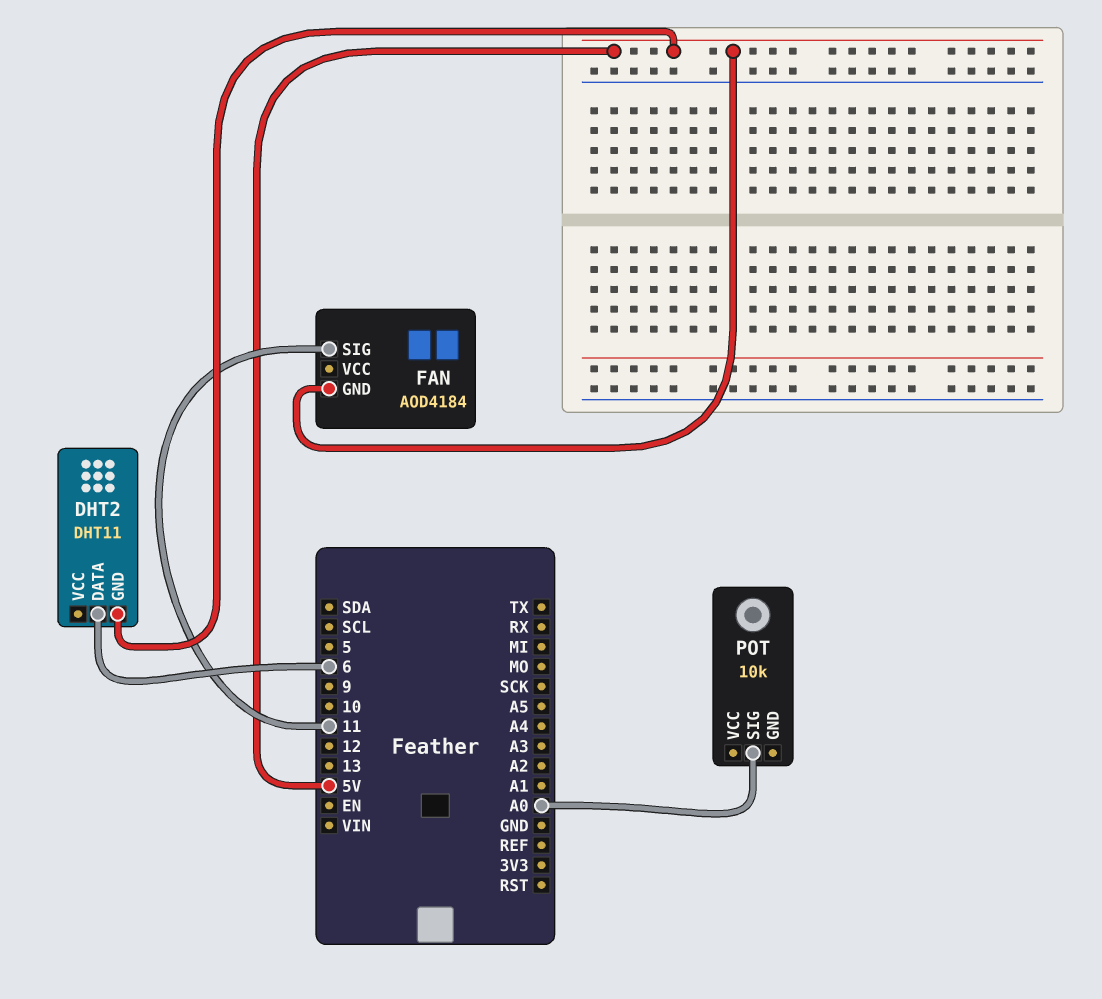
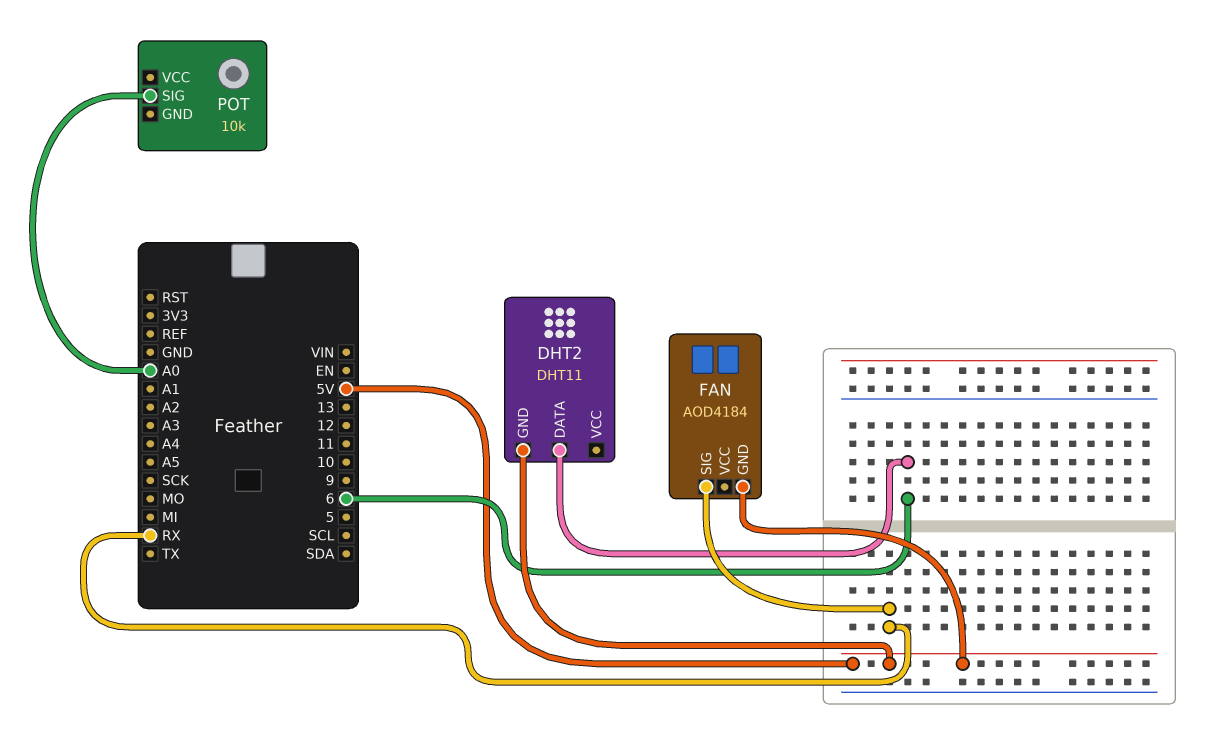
FAN pin SIG: 11 -> RX

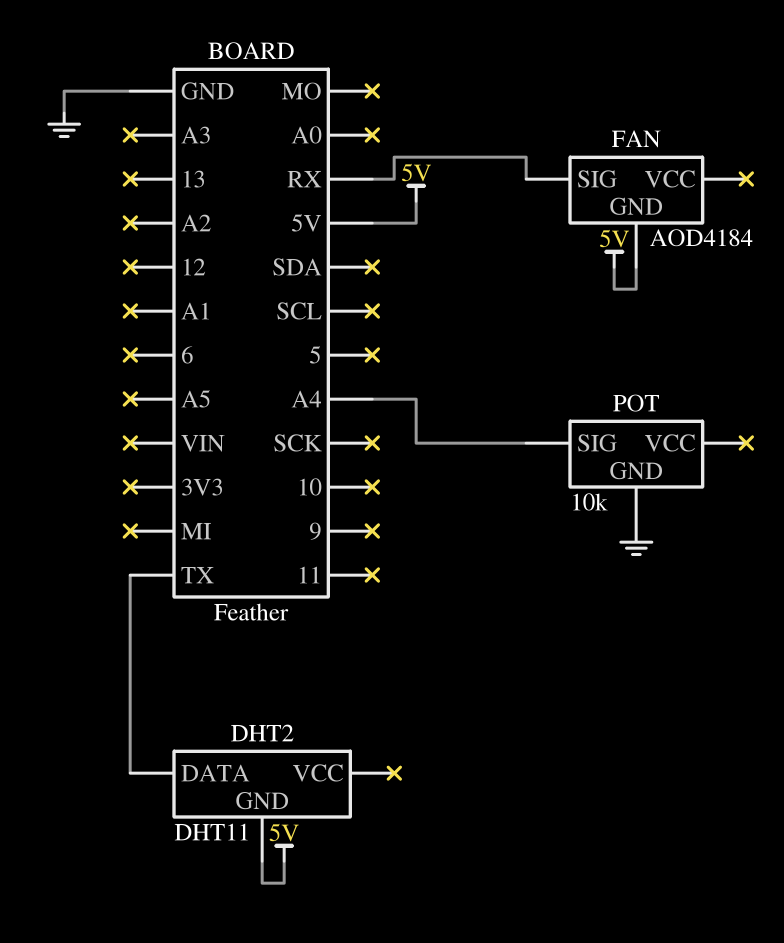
DHT2 pin DATA: 6 -> TX
POT pin GND: none -> GND
POT pin SIG: A0 -> A4

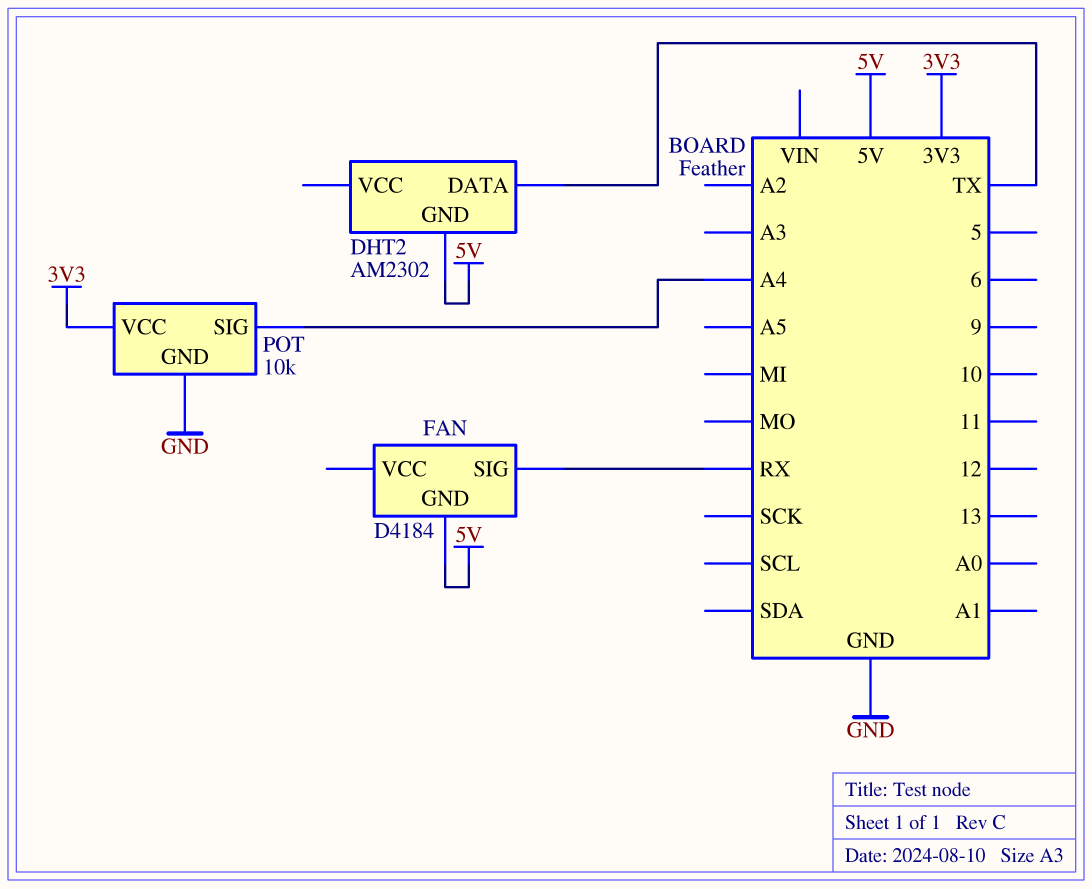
DHT2: DHT11 -> AM2302
FAN: AOD4184 -> D4184
POT pin VCC: none -> 3V3

